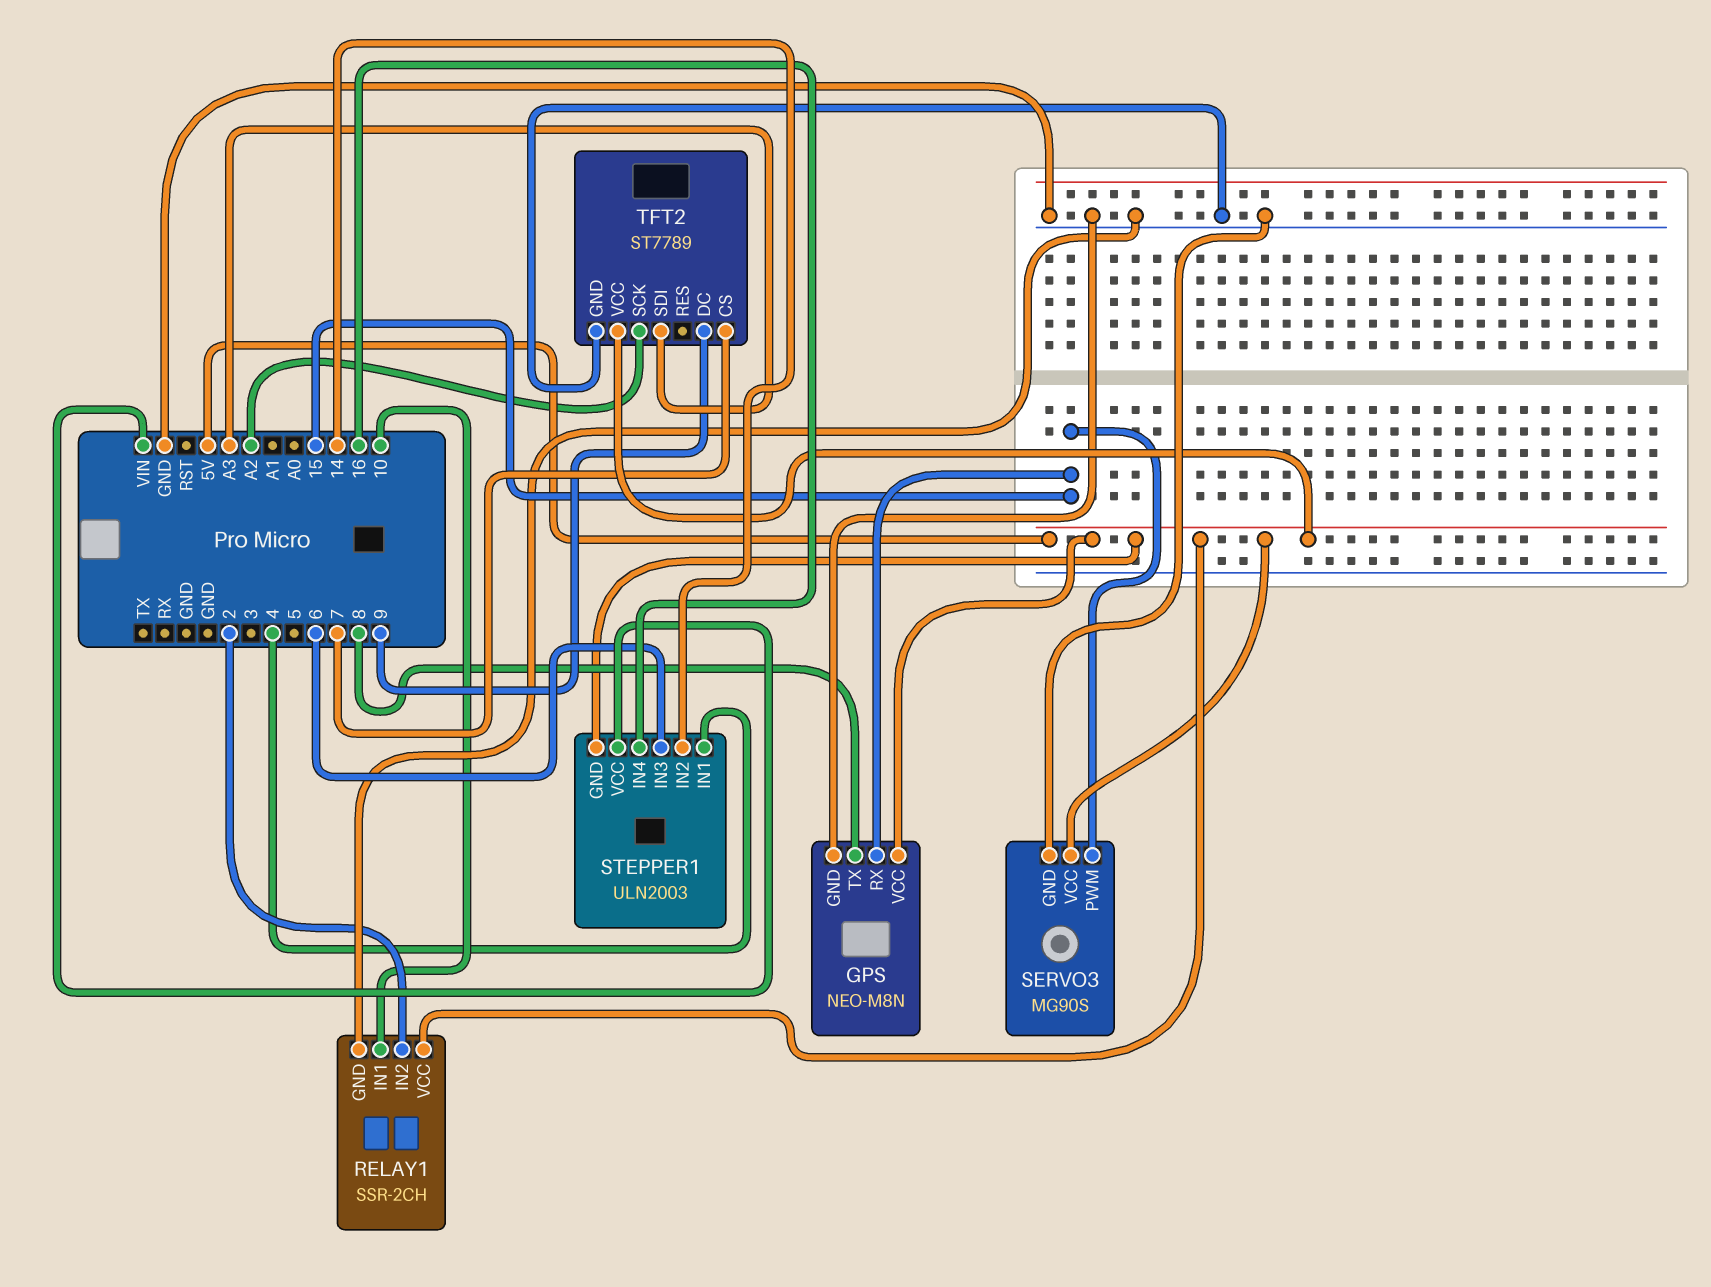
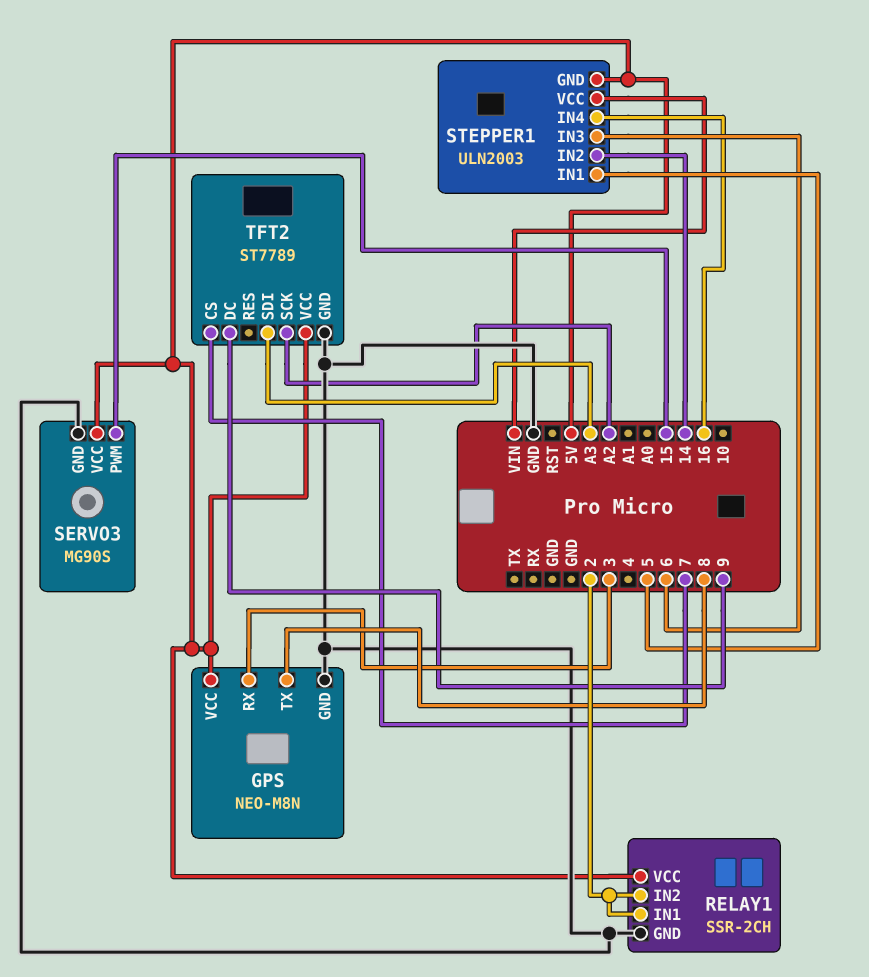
GPS pin RX: 15 -> 3
RELAY1 pin IN1: 10 -> 2
STEPPER1 pin IN1: 4 -> 5

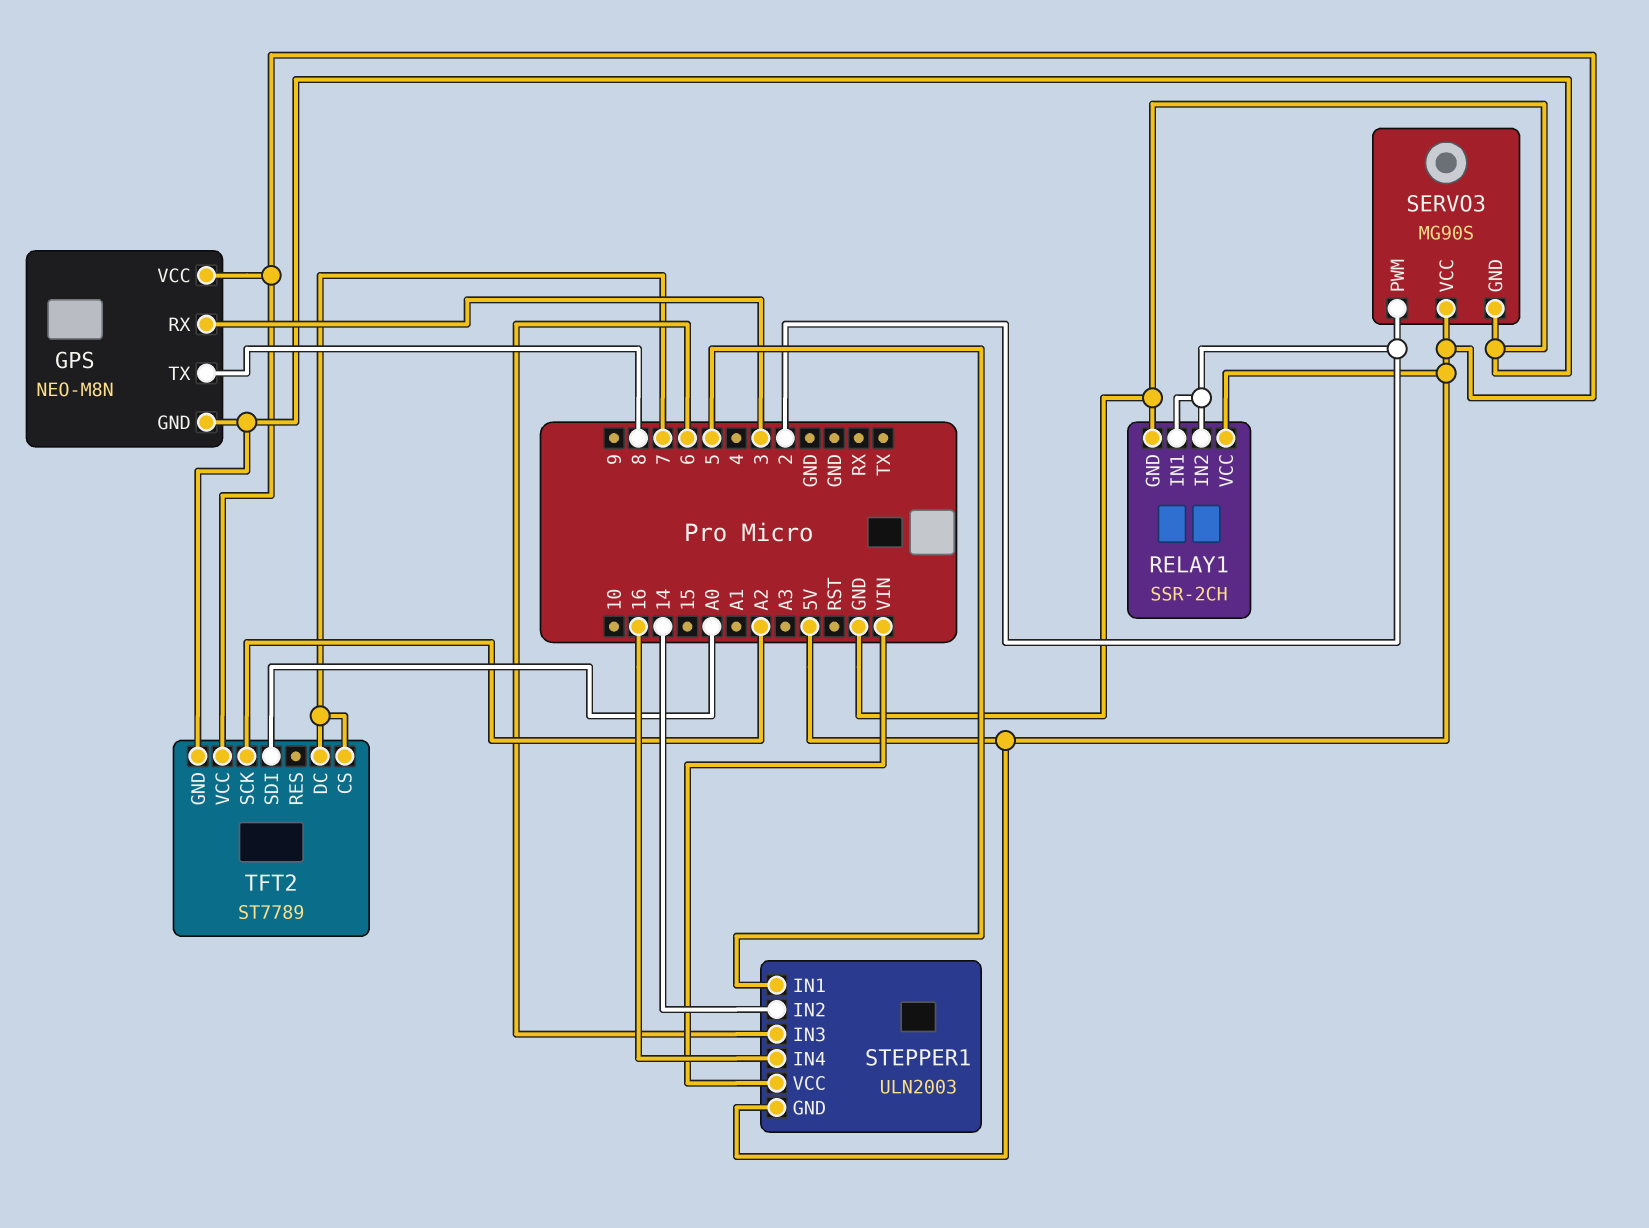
SERVO3 pin PWM: 15 -> 2
TFT2 pin DC: 9 -> 7
TFT2 pin SDI: A3 -> A0

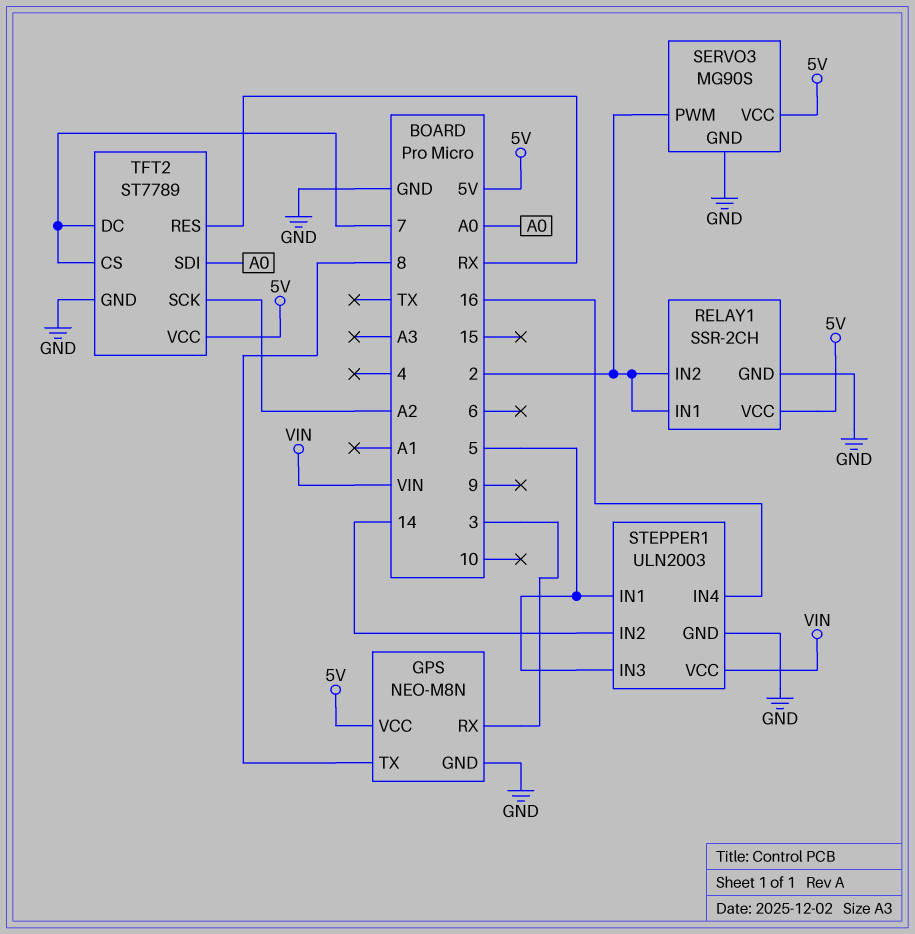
STEPPER1 pin GND: 5V -> GND
STEPPER1 pin IN3: 6 -> 5
TFT2 pin RES: none -> RX

